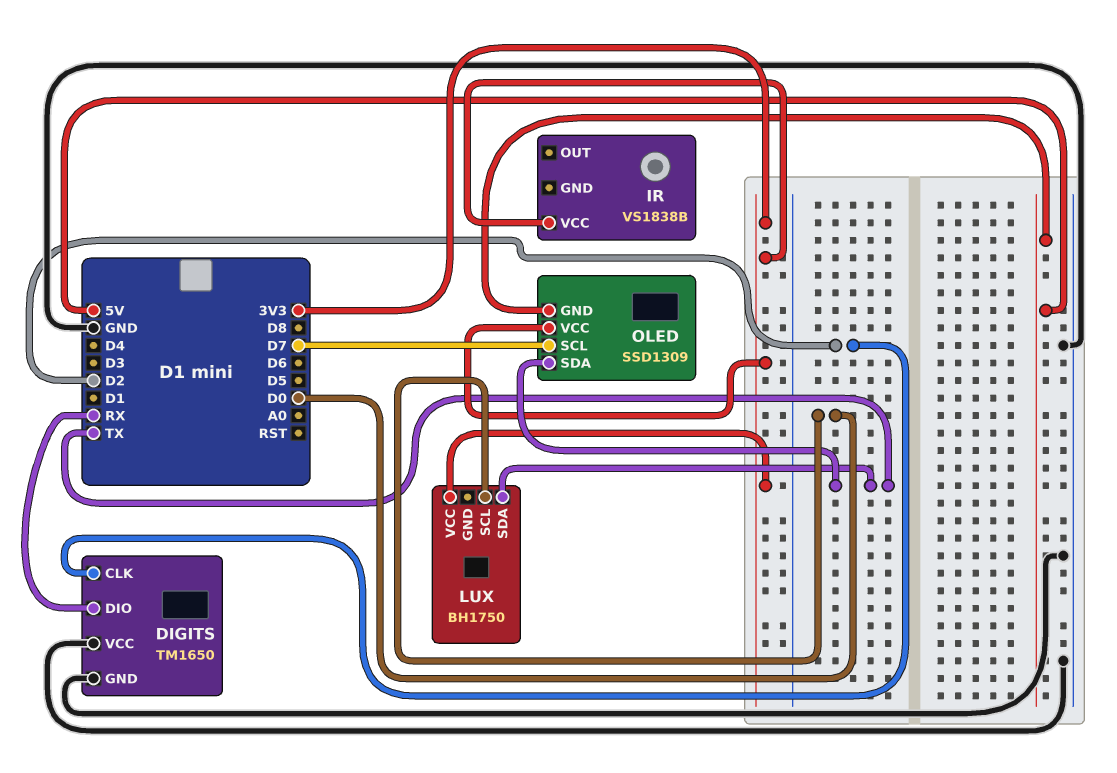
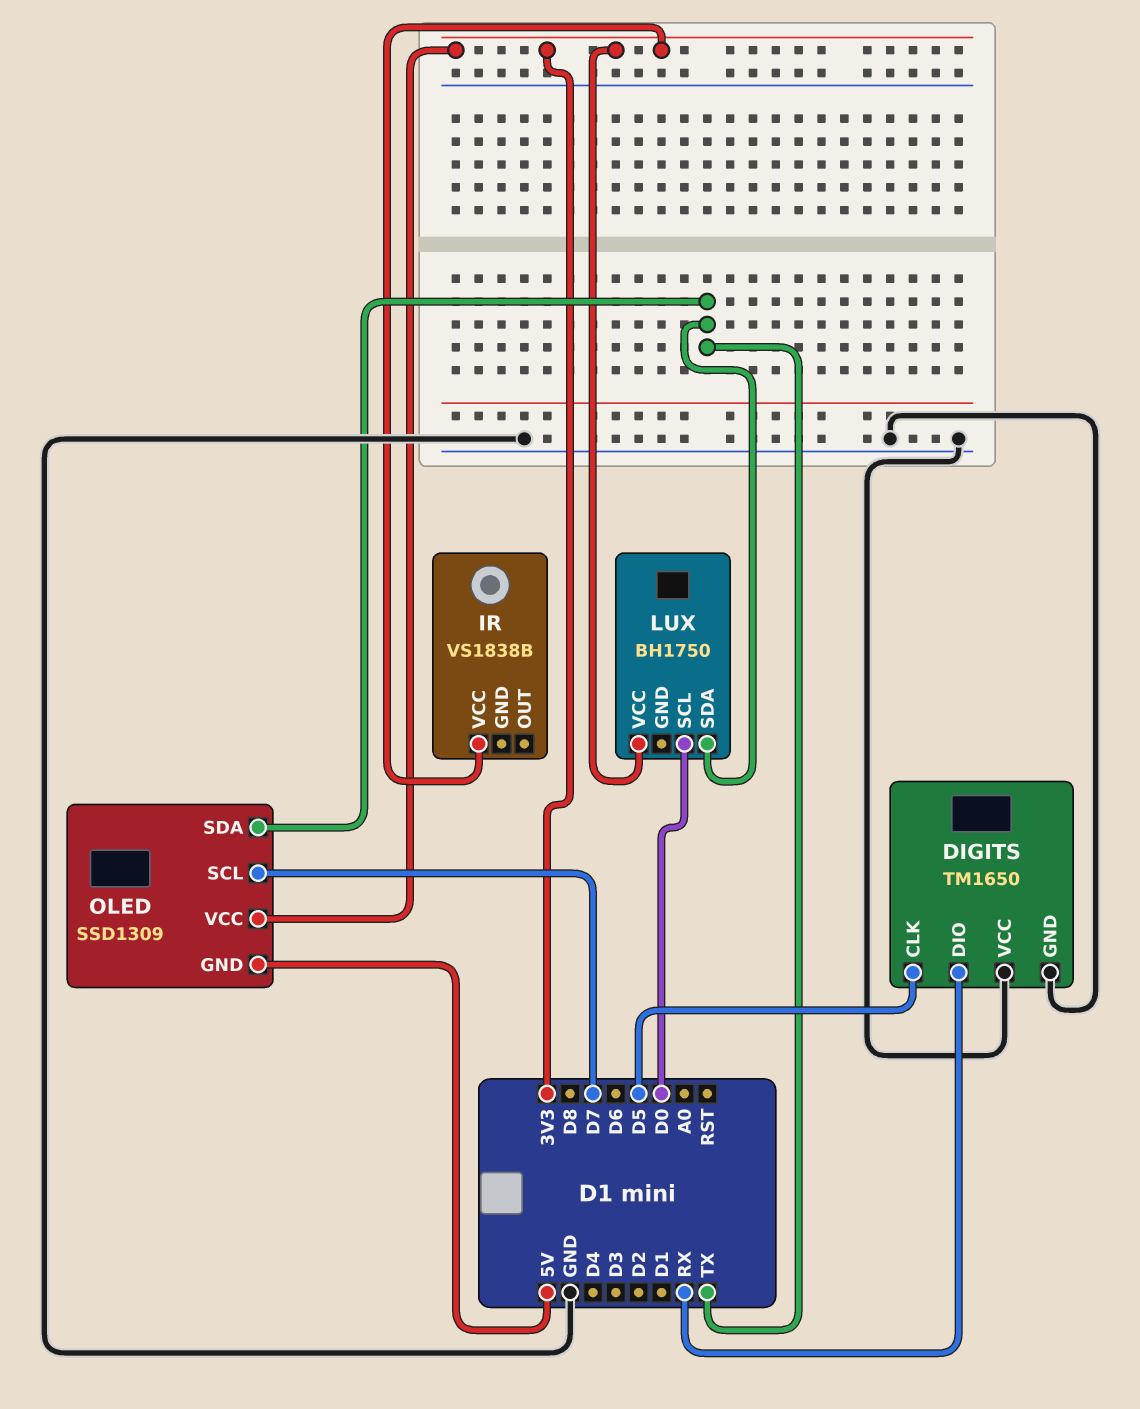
DIGITS pin CLK: D2 -> D5

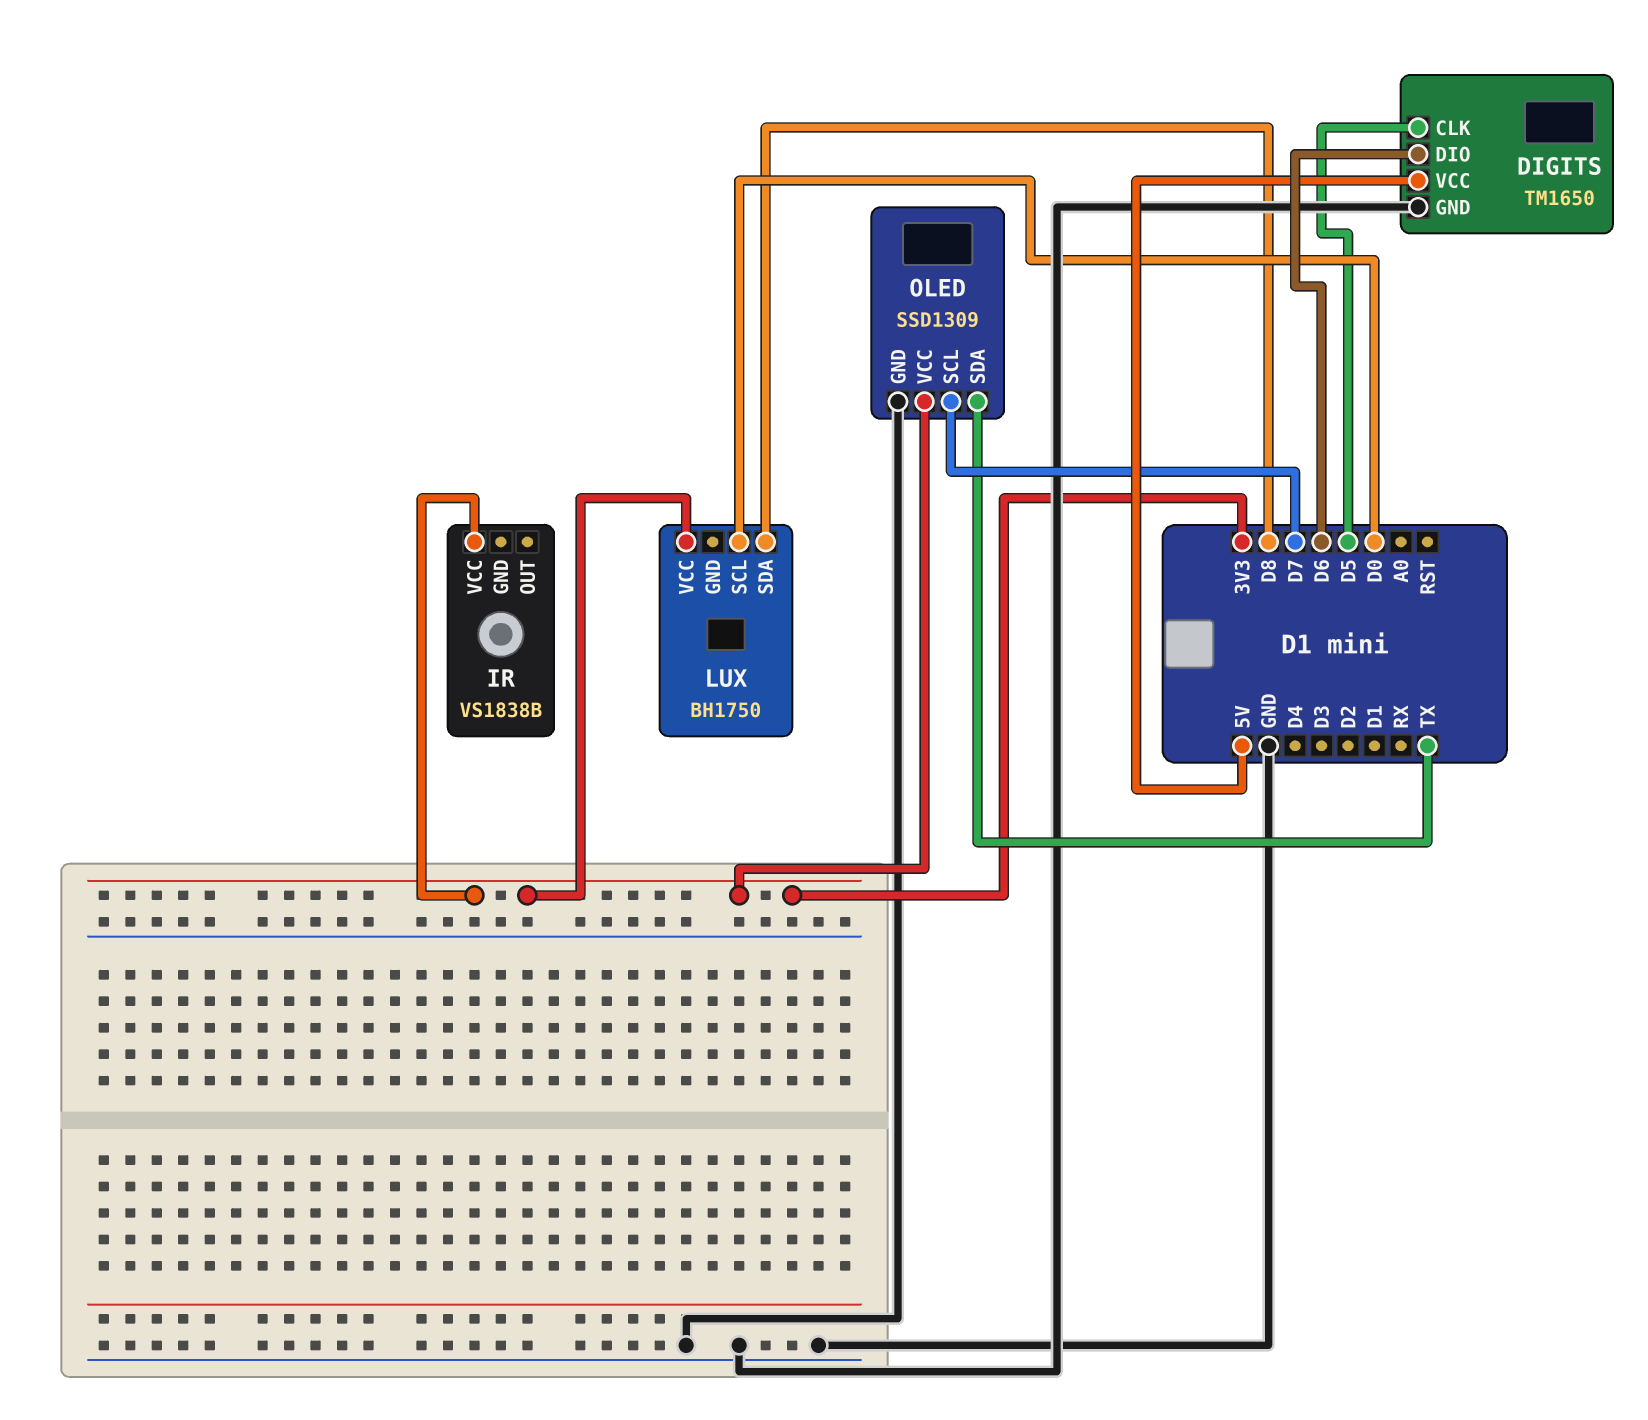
DIGITS pin DIO: RX -> D6
DIGITS pin VCC: GND -> 5V
LUX pin SDA: TX -> D8
OLED pin GND: 5V -> GND

